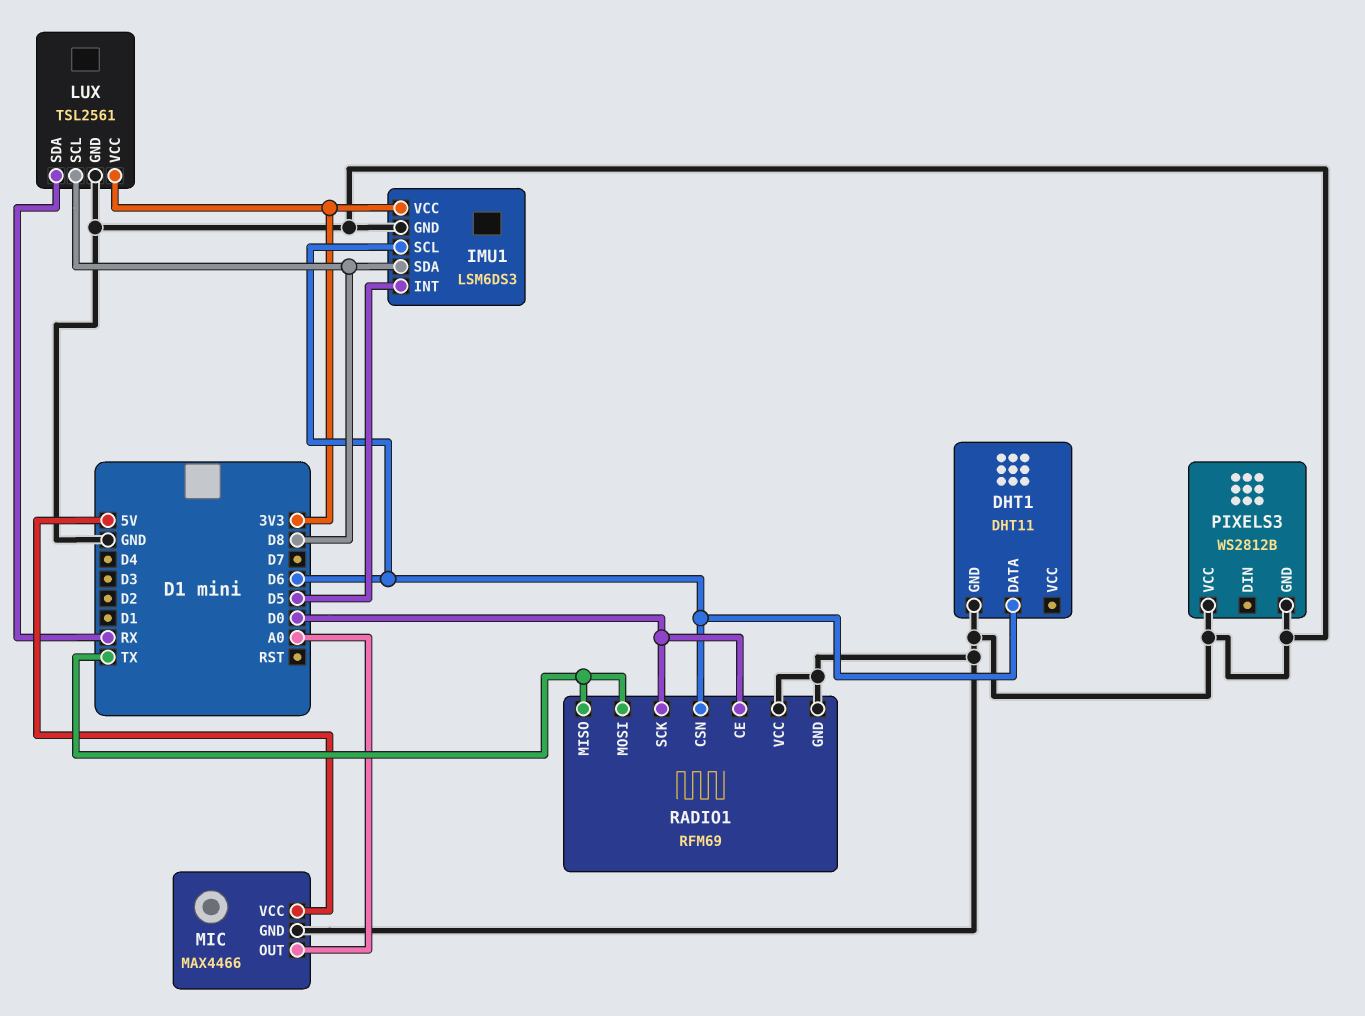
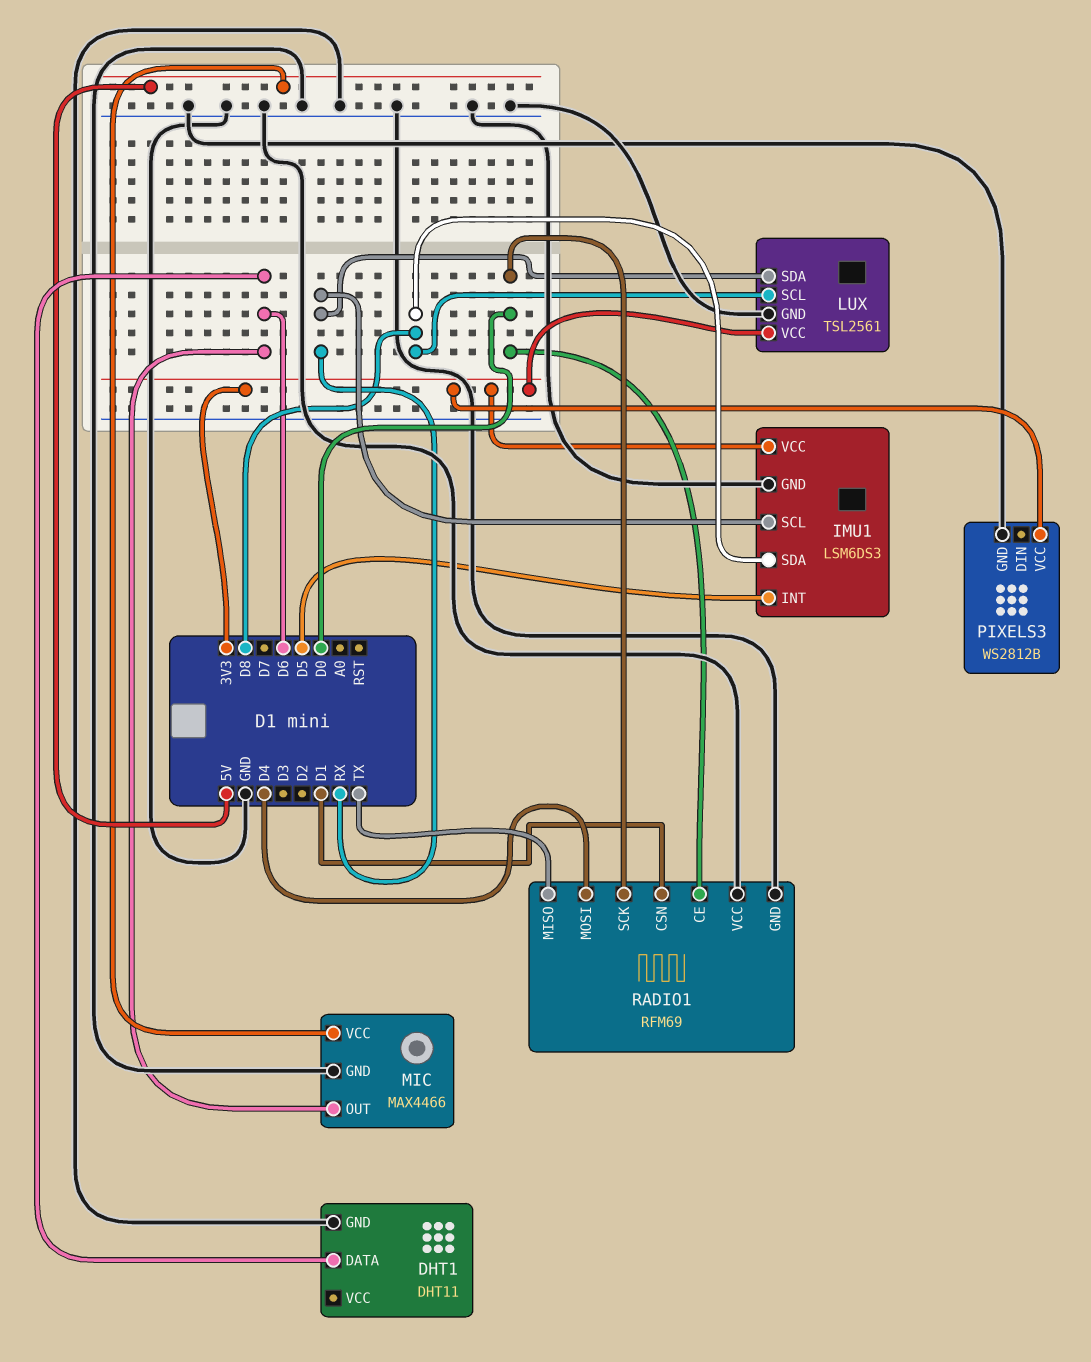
IMU1 pin SCL: D6 -> RX
MIC pin OUT: A0 -> D6
PIXELS3 pin VCC: GND -> 3V3
RADIO1 pin CSN: D6 -> D1
RADIO1 pin MOSI: TX -> D4

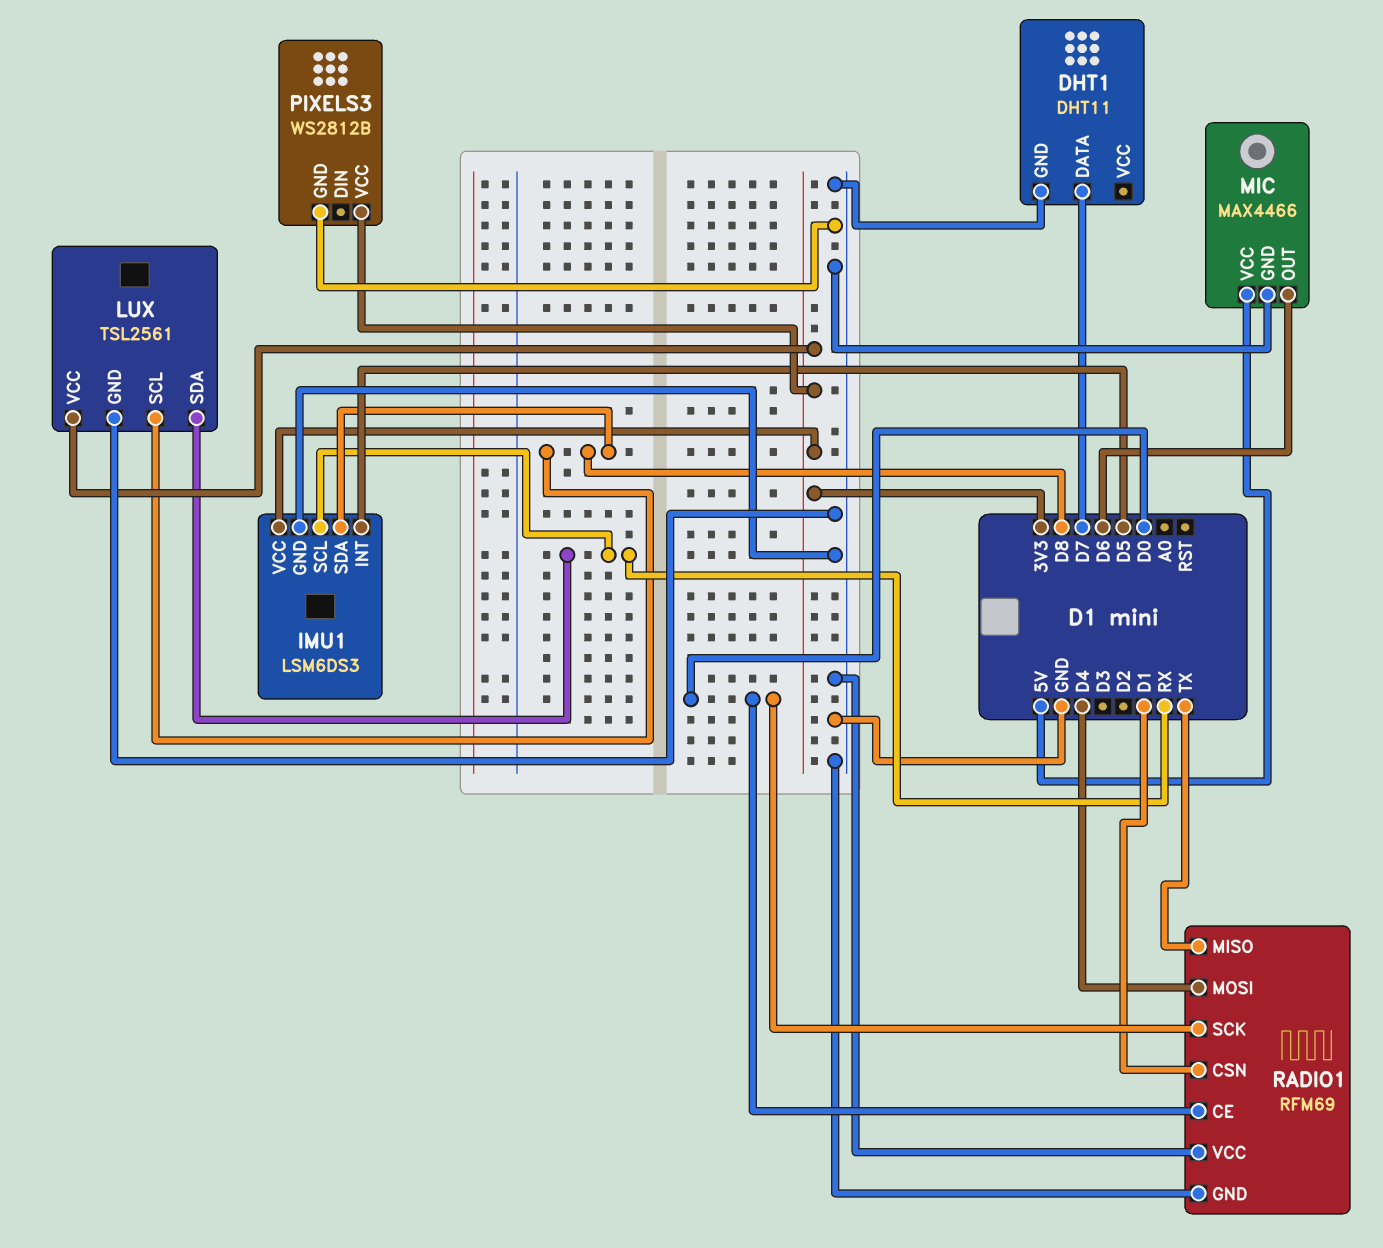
DHT1 pin DATA: D6 -> D7

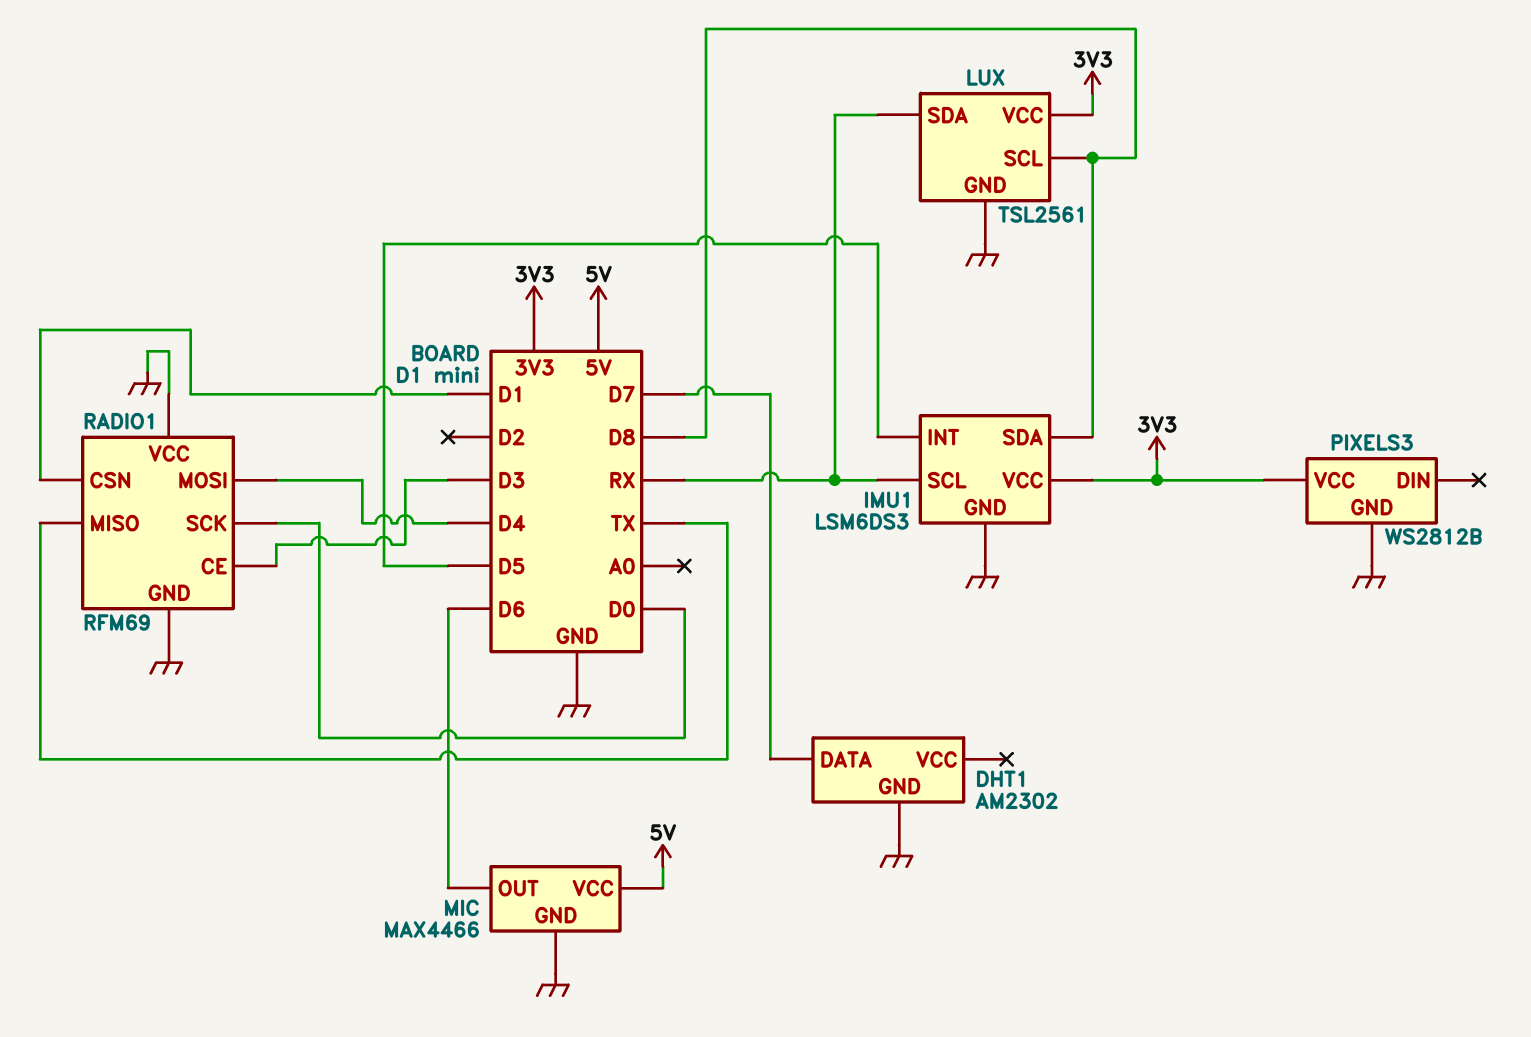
DHT1: DHT11 -> AM2302
RADIO1 pin CE: D0 -> D3

